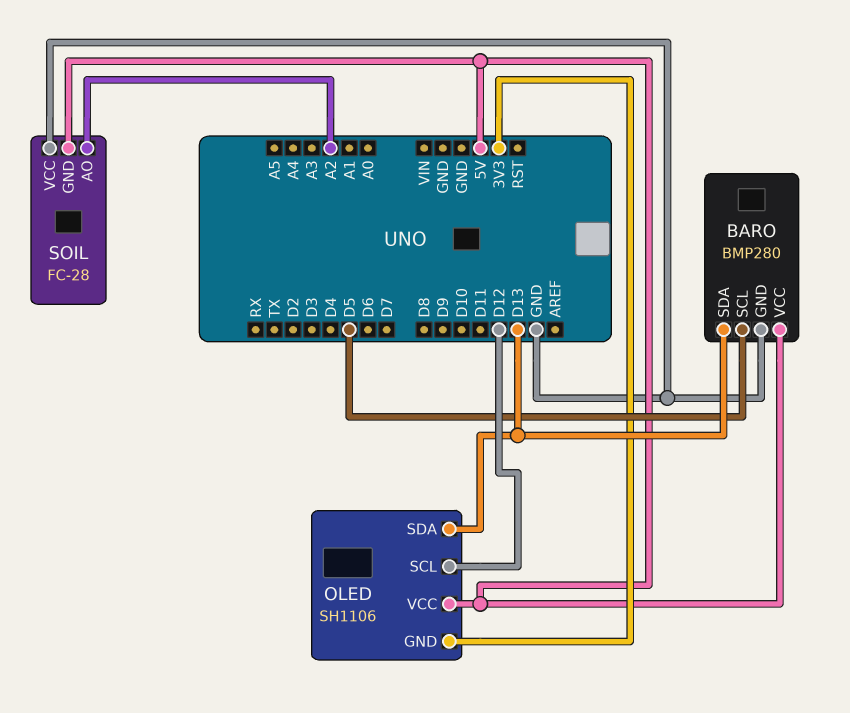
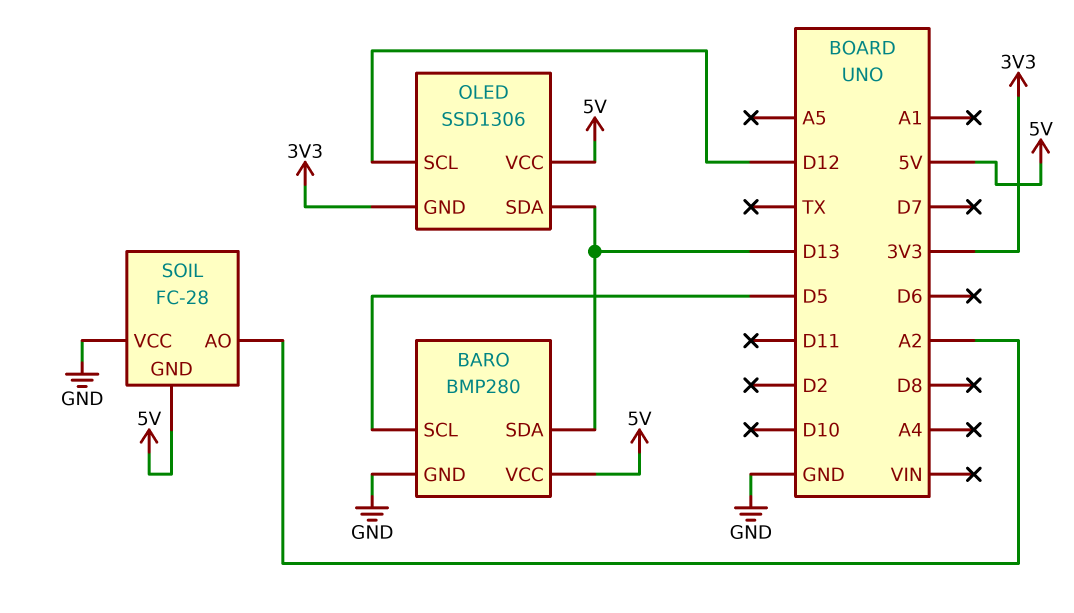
OLED: SH1106 -> SSD1306

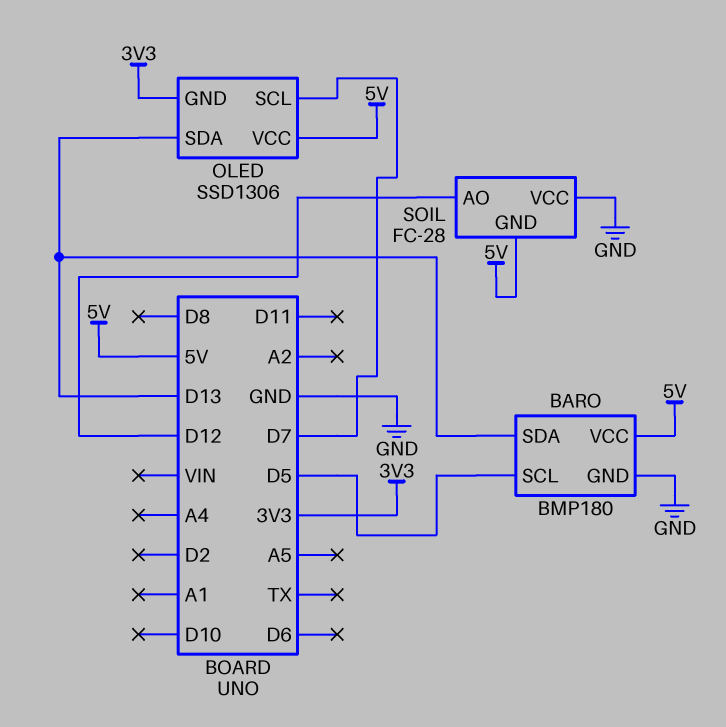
BARO: BMP280 -> BMP180
OLED pin SCL: D12 -> D7
SOIL pin AO: A2 -> D12

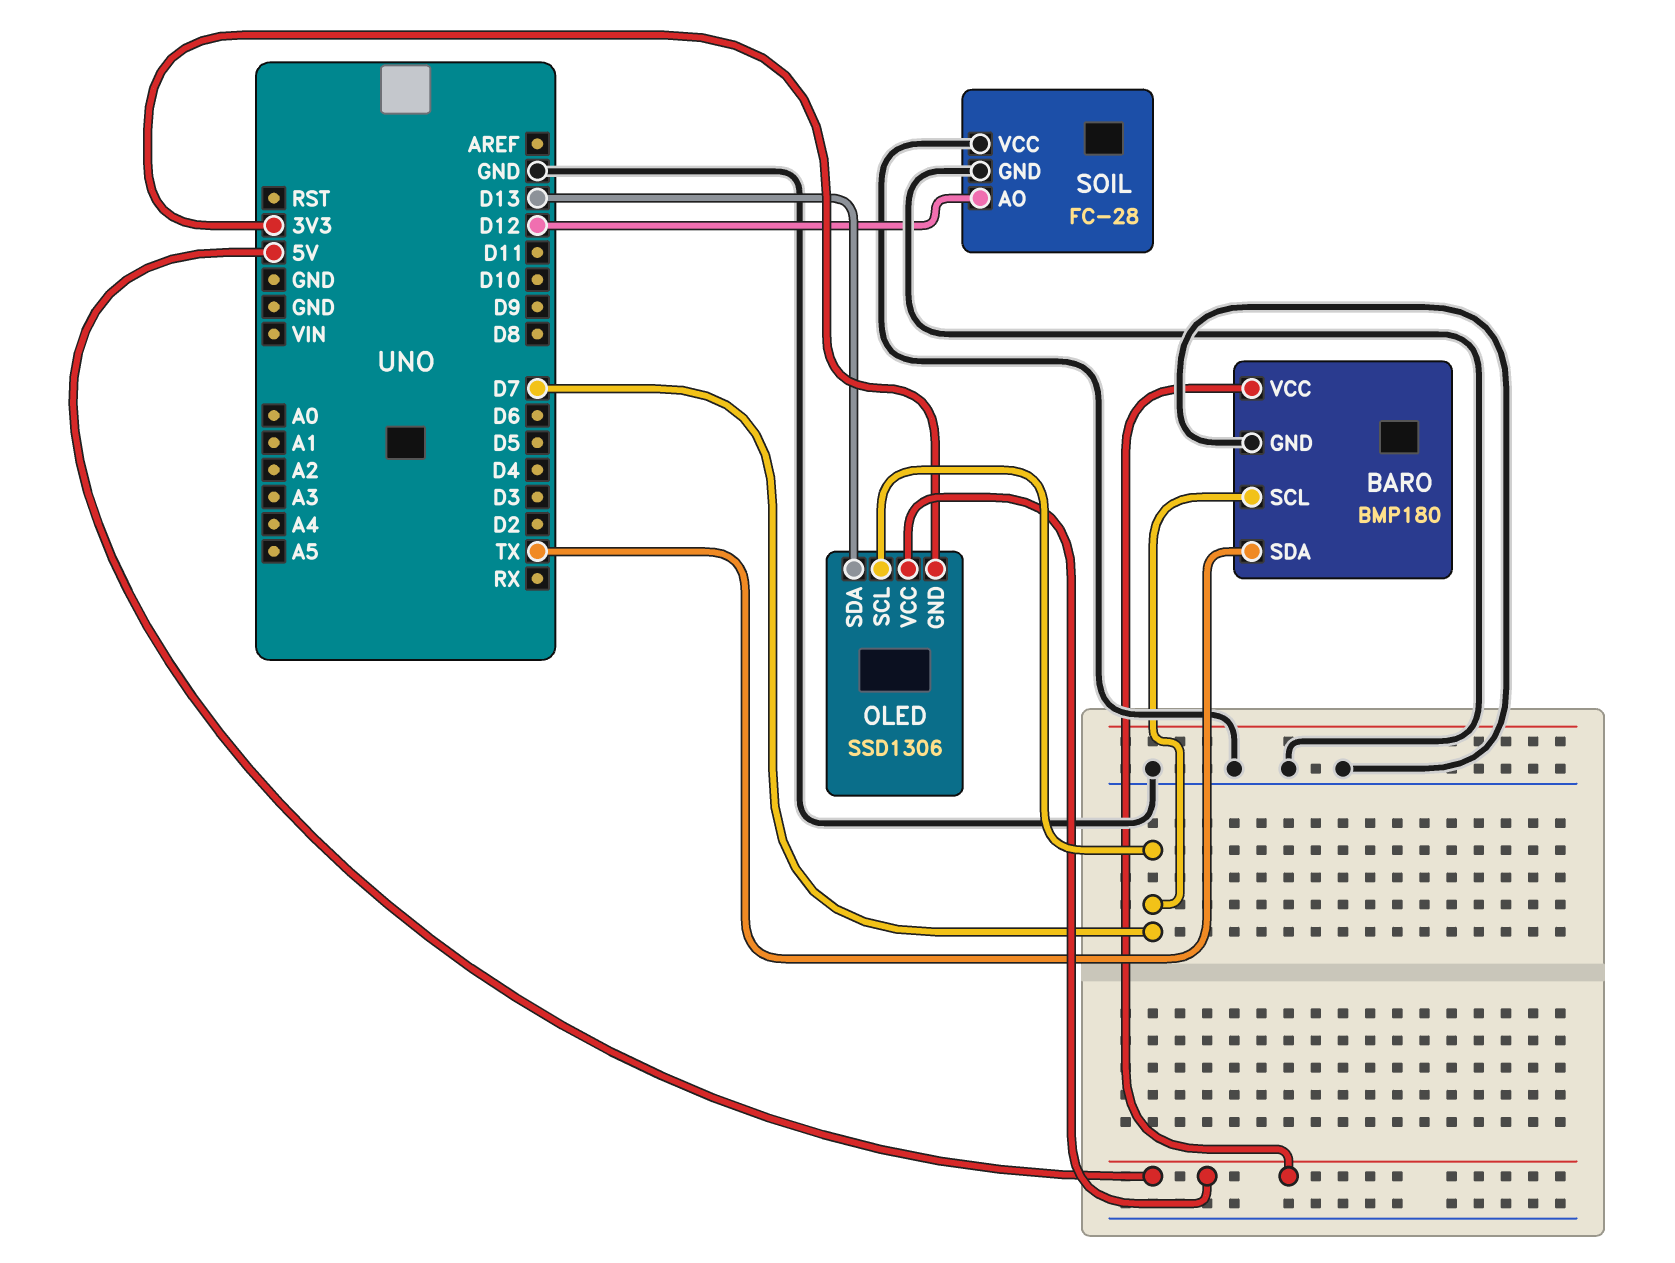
BARO pin SCL: D5 -> D7
BARO pin SDA: D13 -> TX
SOIL pin GND: 5V -> GND

